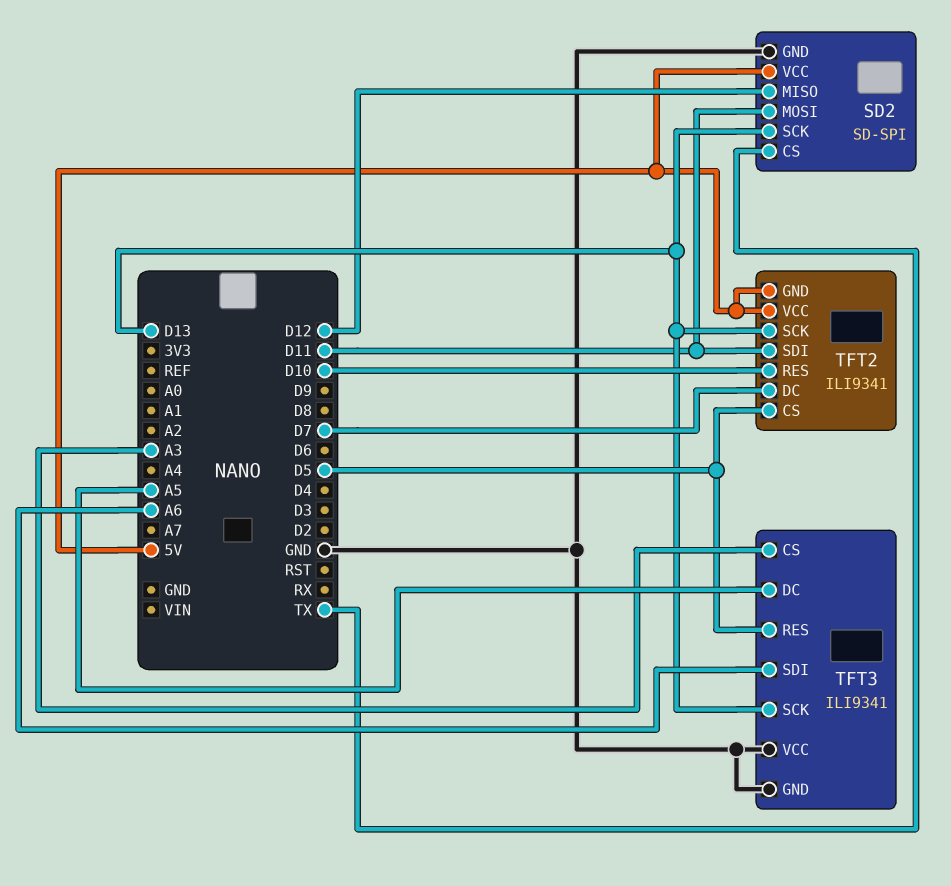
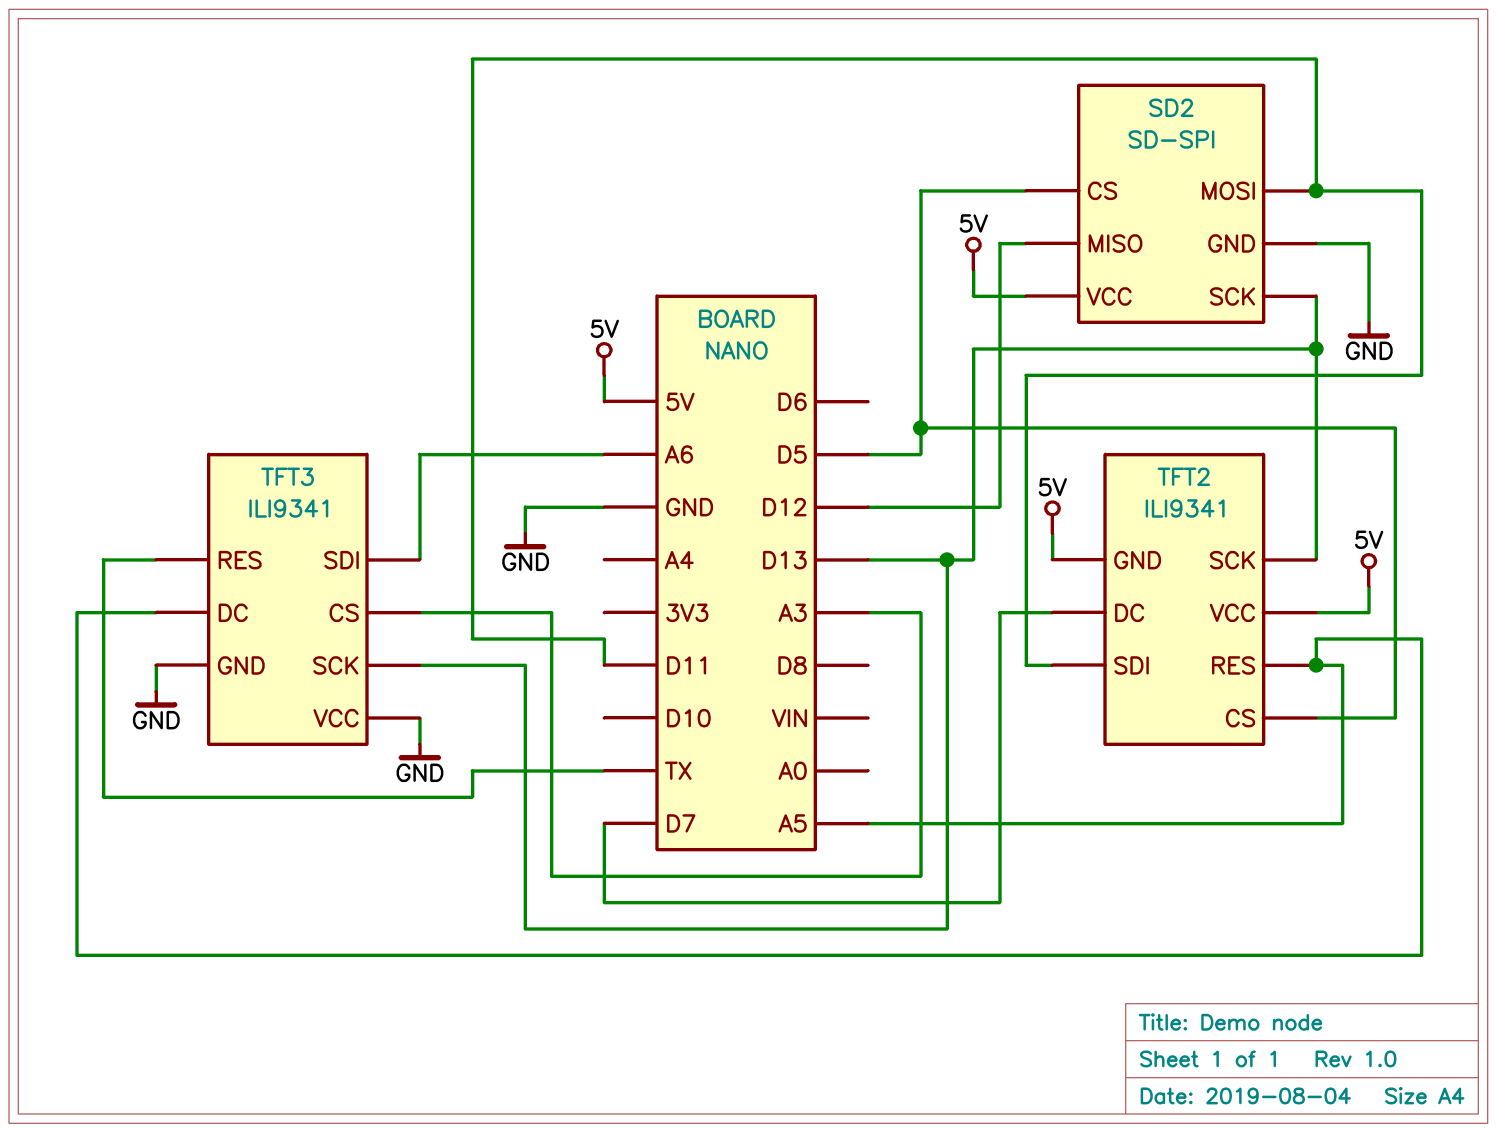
SD2 pin CS: TX -> D5
TFT2 pin RES: D10 -> A5
TFT3 pin RES: D5 -> TX

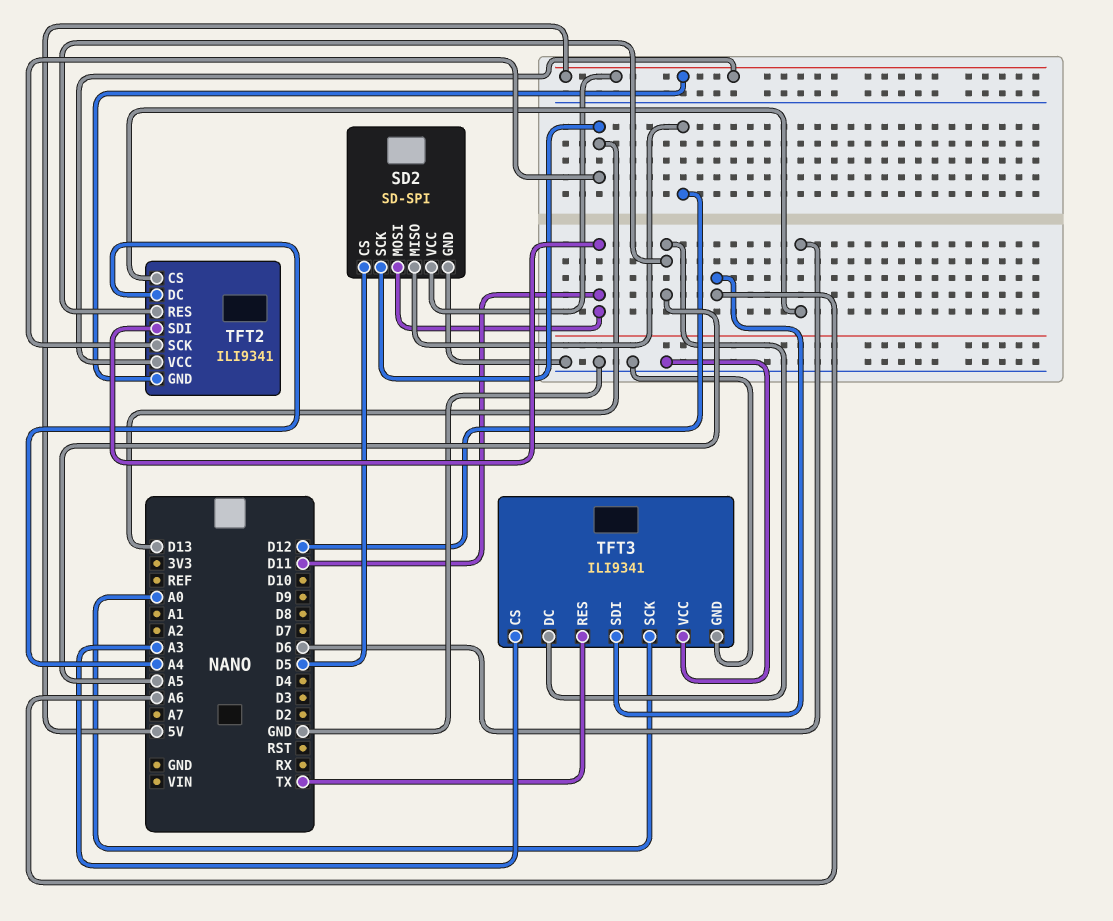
TFT2 pin CS: D5 -> D6
TFT2 pin DC: D7 -> A4
TFT3 pin SCK: D13 -> A0

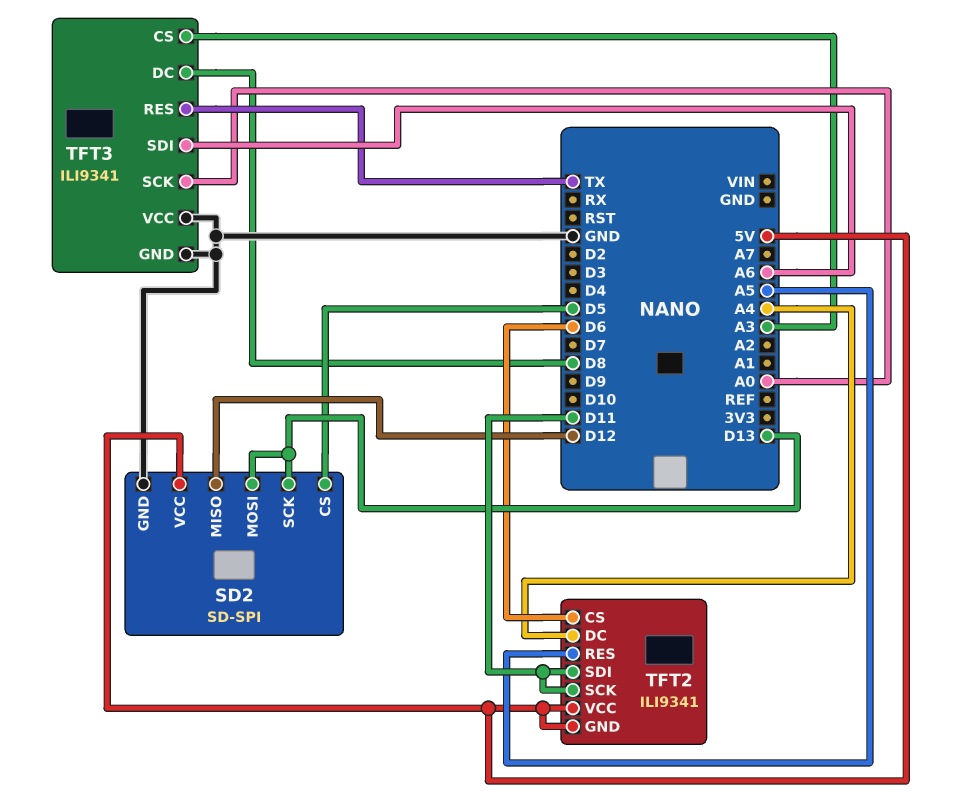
SD2 pin MOSI: D11 -> D13
TFT2 pin SCK: D13 -> D11
TFT3 pin DC: A5 -> D8

